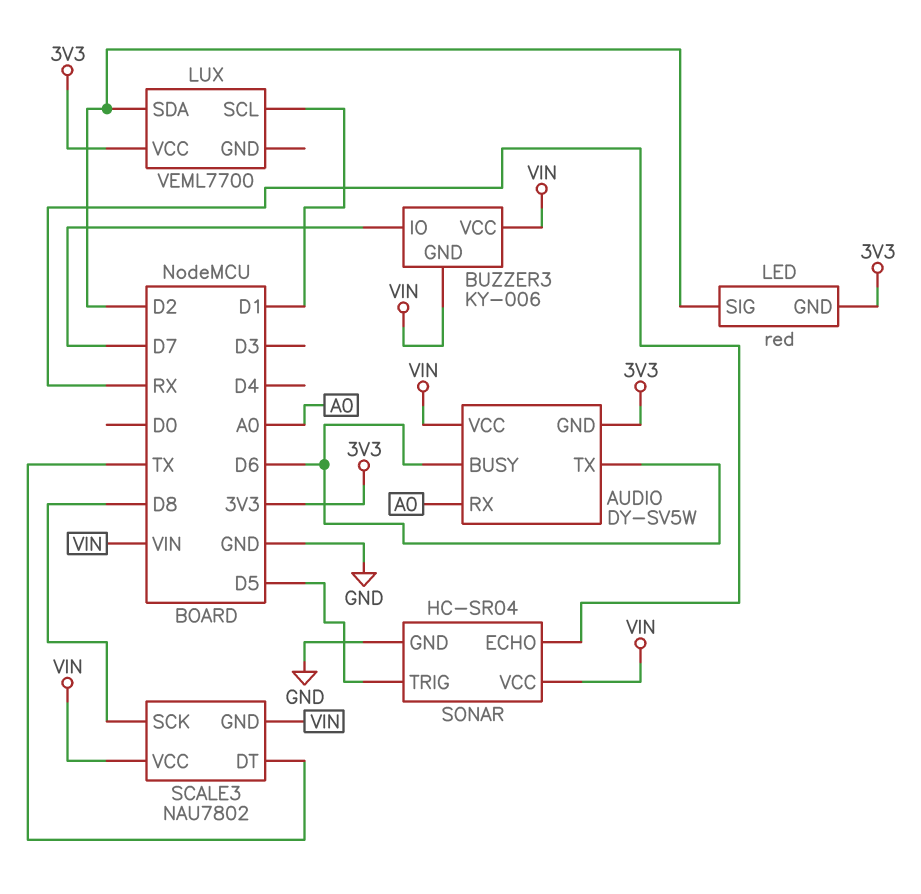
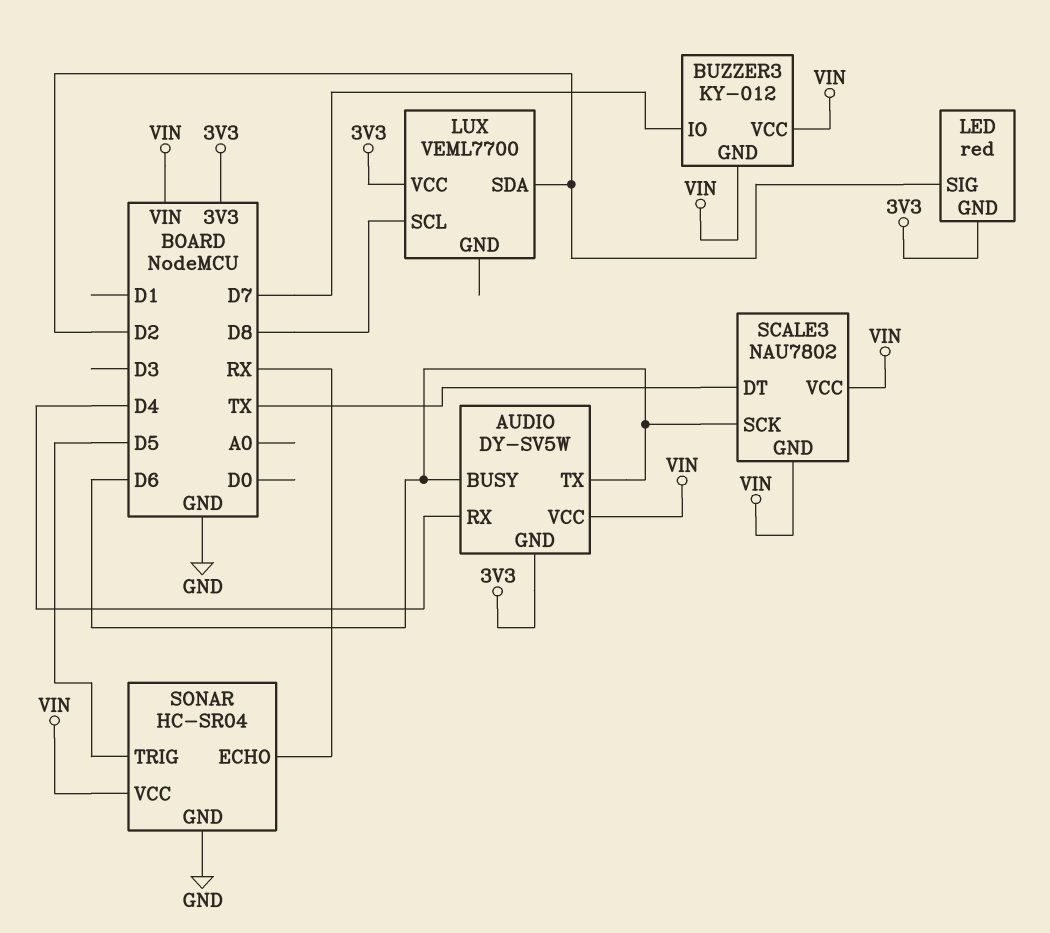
AUDIO pin RX: A0 -> D4
BUZZER3: KY-006 -> KY-012
LUX pin SCL: D1 -> D8
SCALE3 pin SCK: D8 -> D6

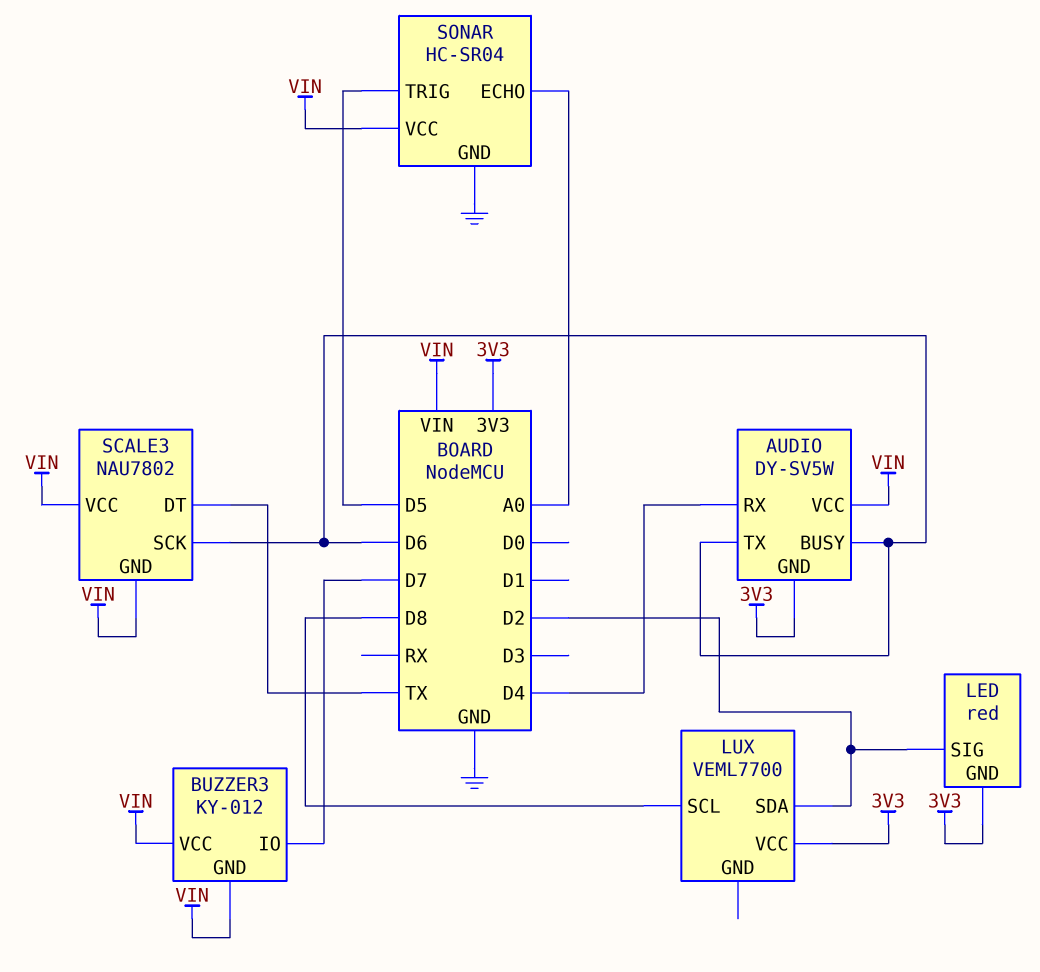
SONAR pin ECHO: RX -> A0

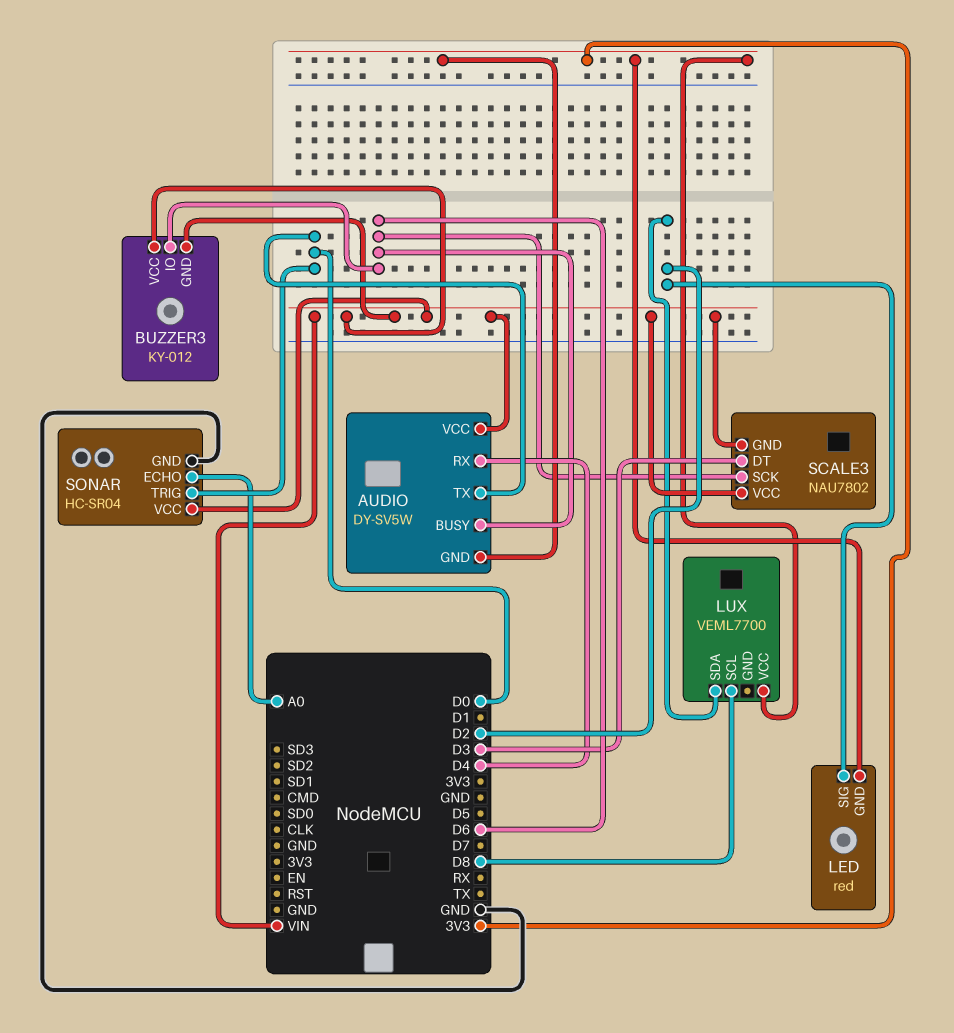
AUDIO pin TX: D6 -> D0
BUZZER3 pin IO: D7 -> D6
SCALE3 pin DT: TX -> D3
SONAR pin TRIG: D5 -> D0

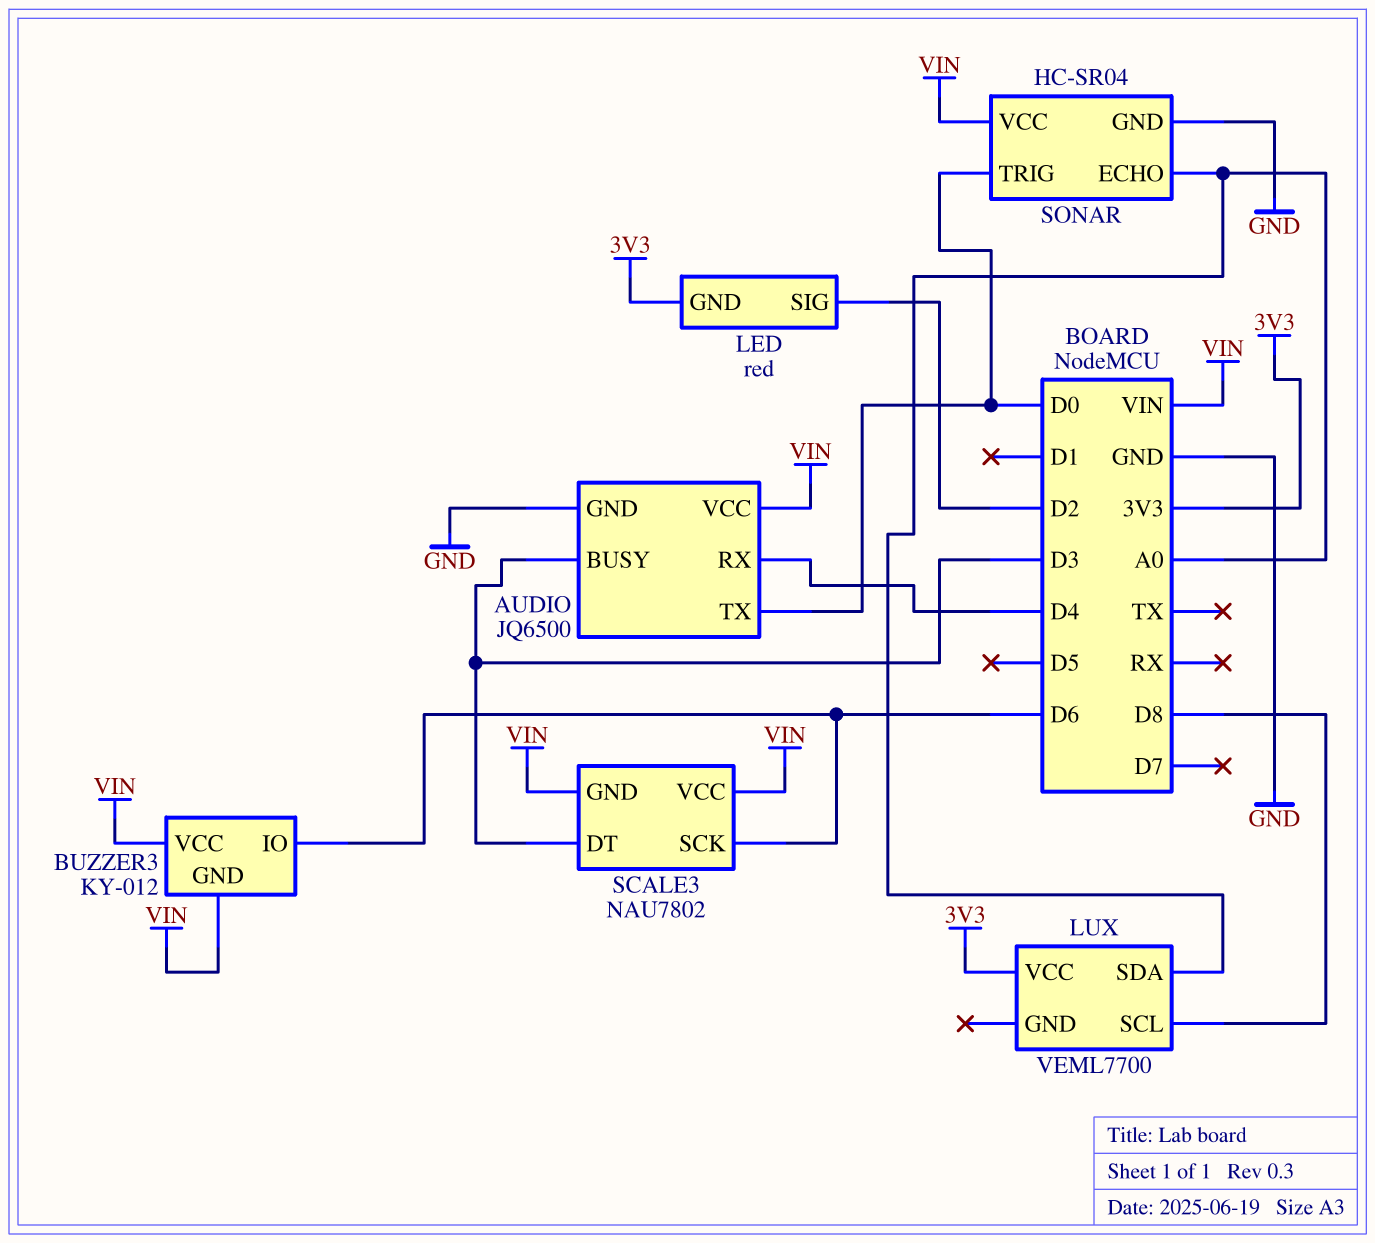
AUDIO: DY-SV5W -> JQ6500
AUDIO pin BUSY: D6 -> D3
AUDIO pin GND: 3V3 -> GND
LUX pin SDA: D2 -> A0

